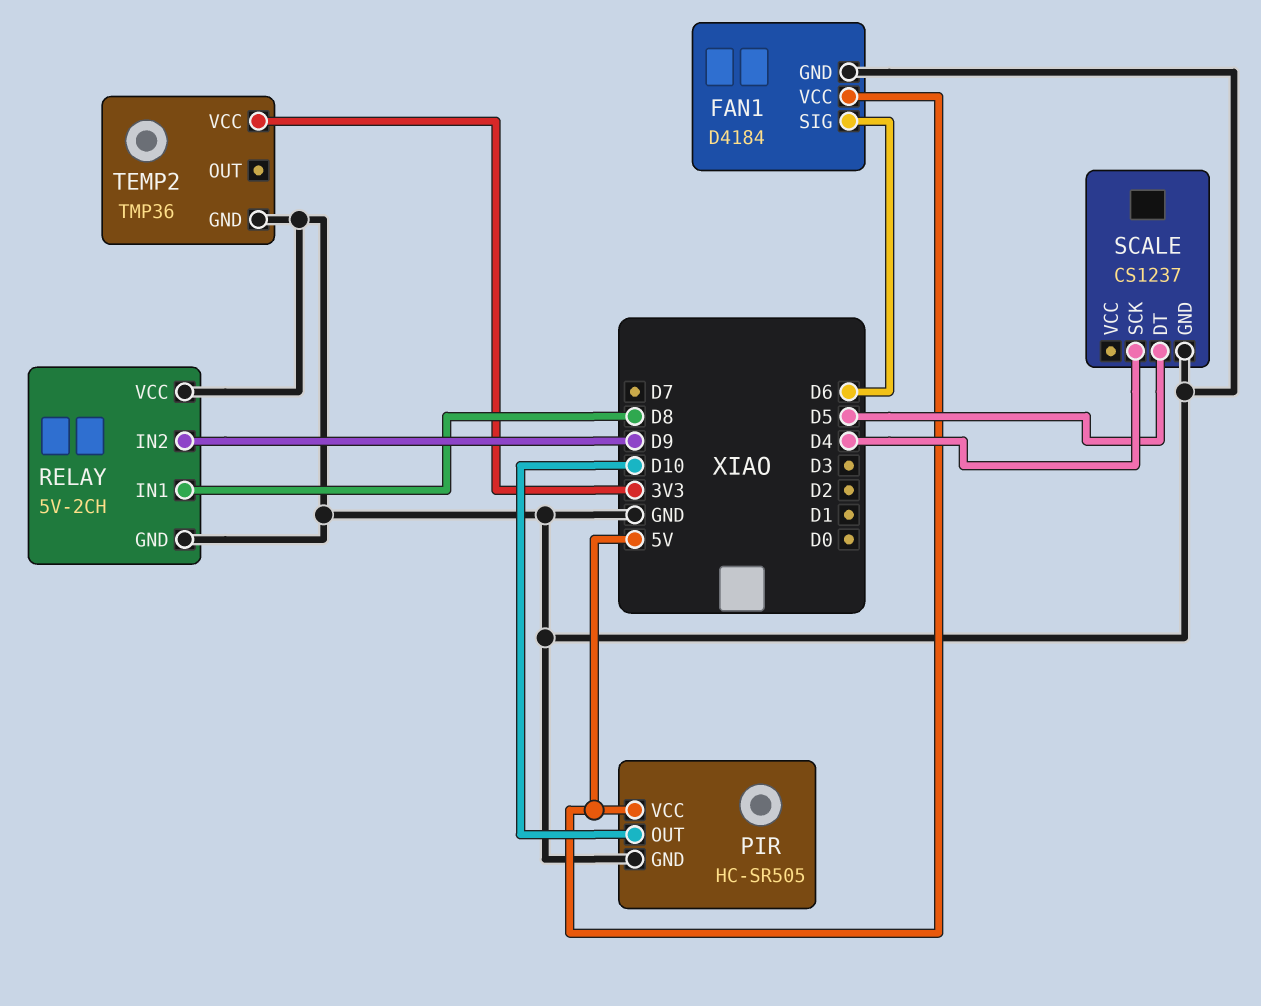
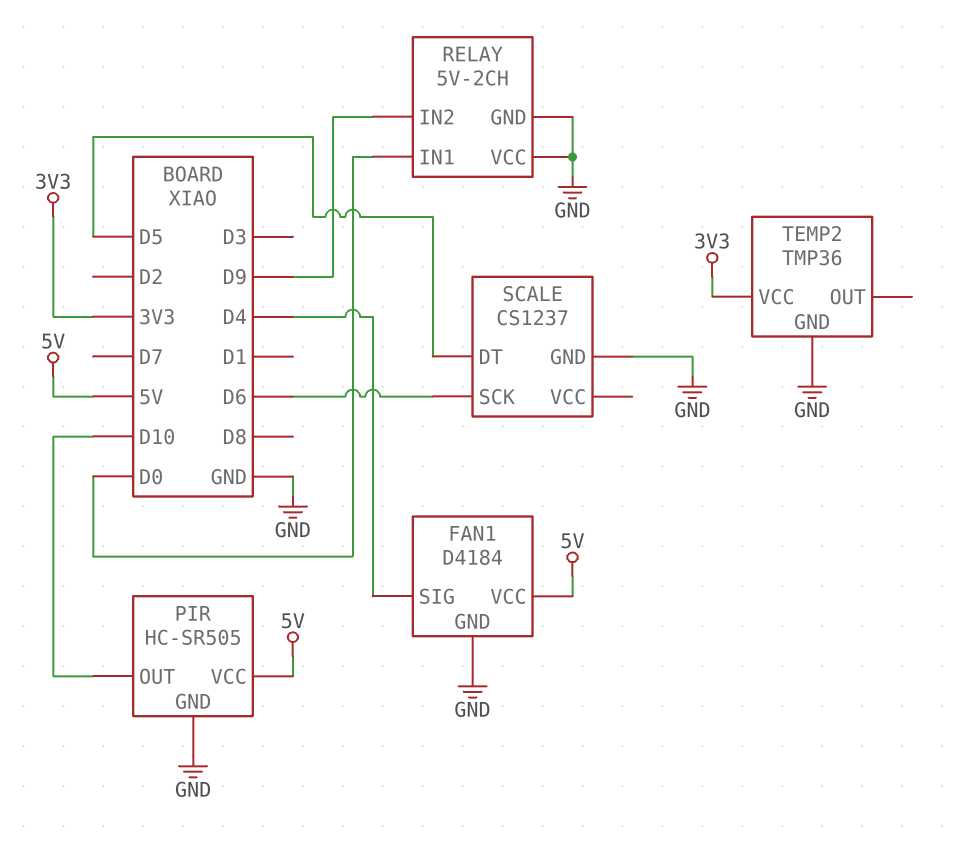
FAN1 pin SIG: D6 -> D4
RELAY pin IN1: D8 -> D0
SCALE pin SCK: D4 -> D6

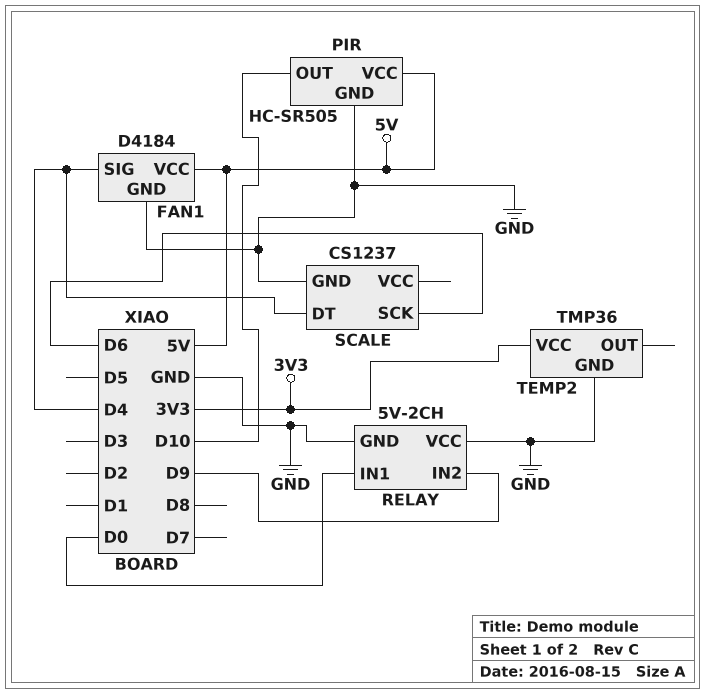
SCALE pin DT: D5 -> D4

